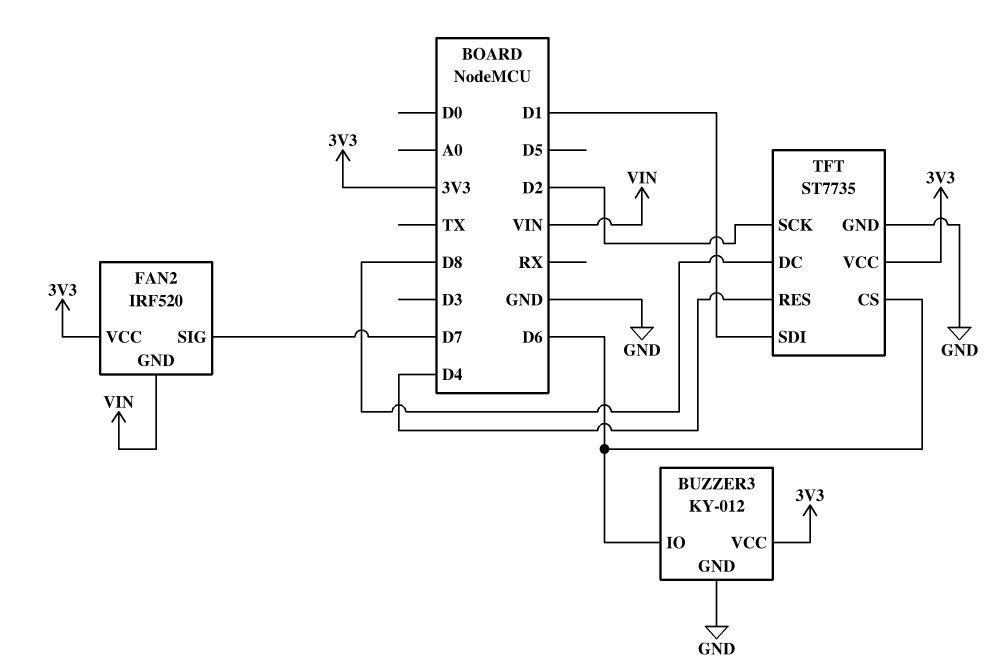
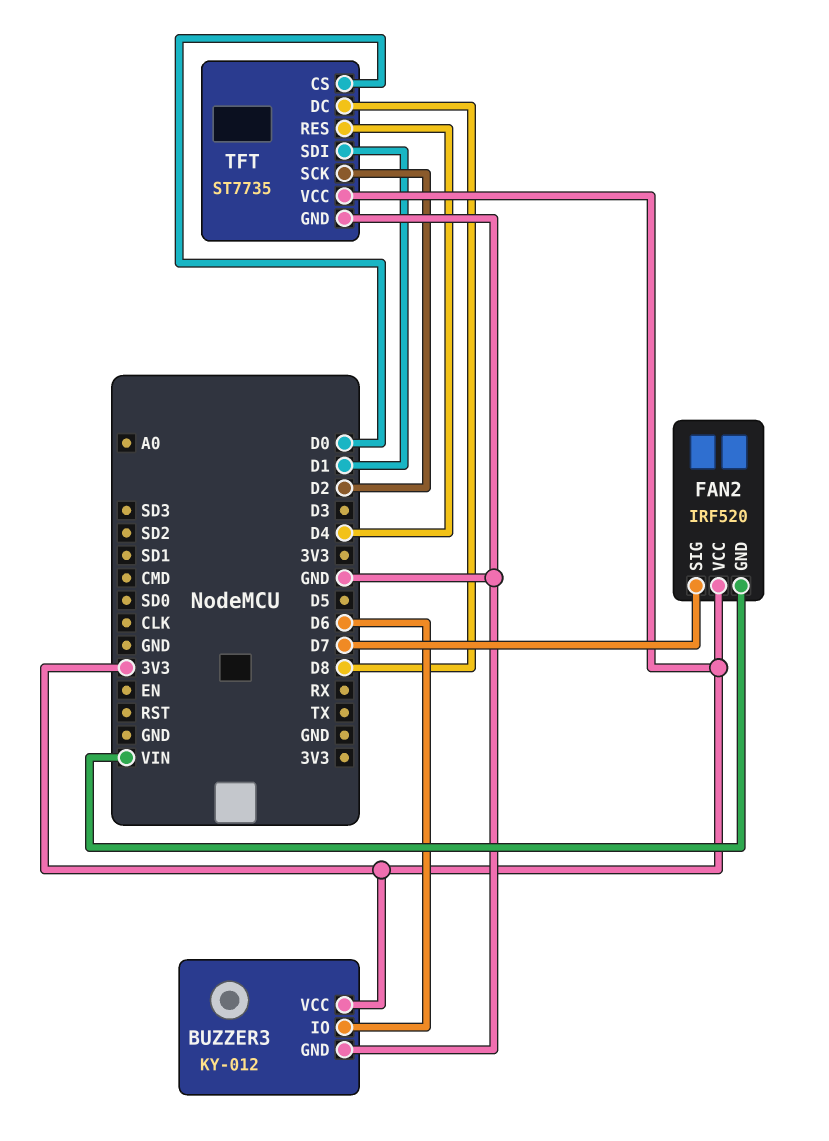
TFT pin CS: D6 -> D0

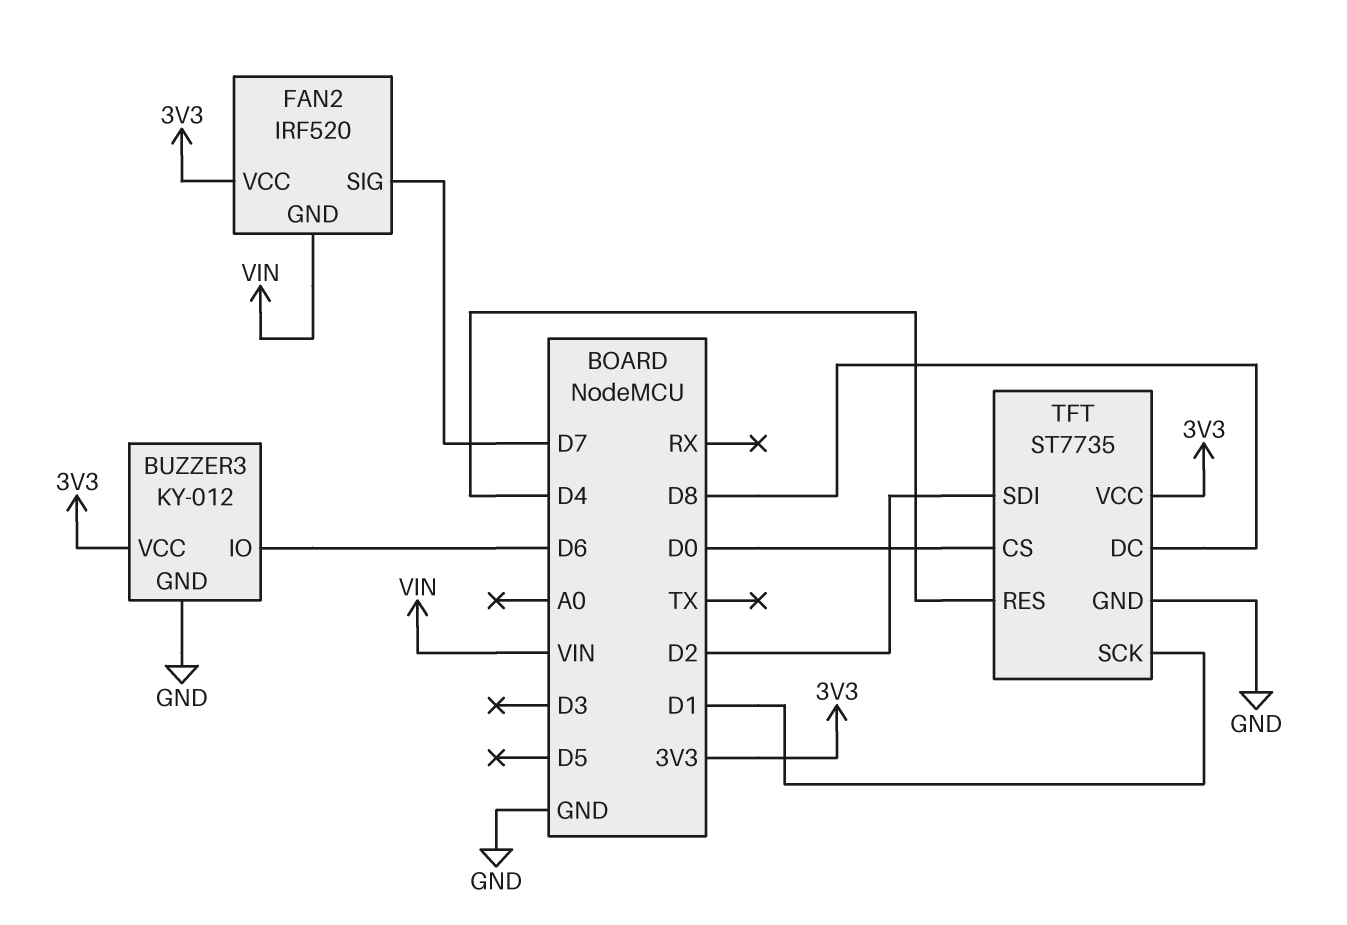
TFT pin SCK: D2 -> D1
TFT pin SDI: D1 -> D2

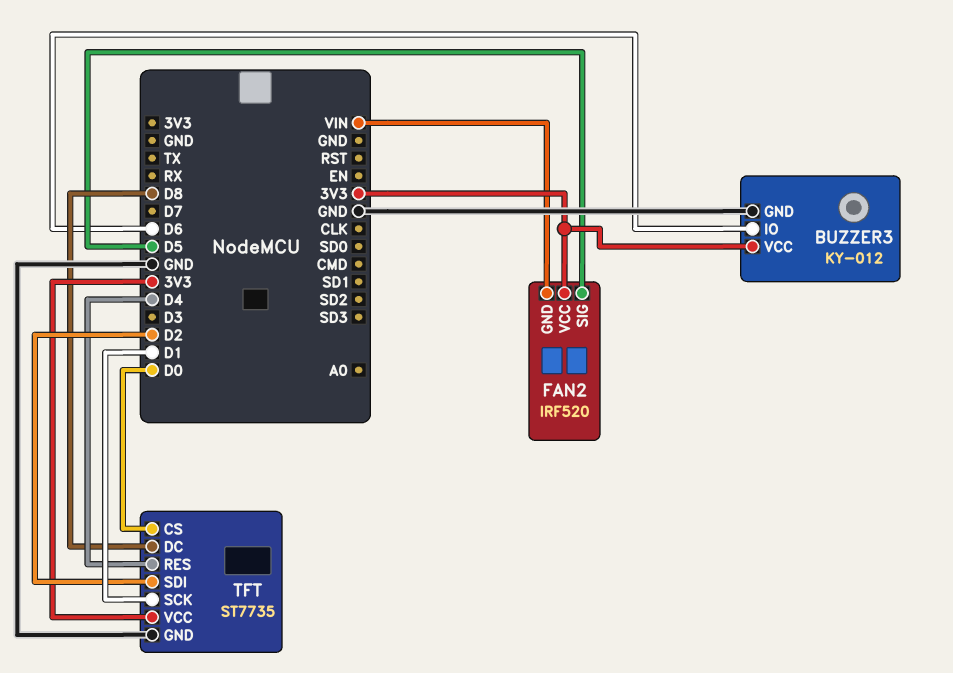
FAN2 pin SIG: D7 -> D5

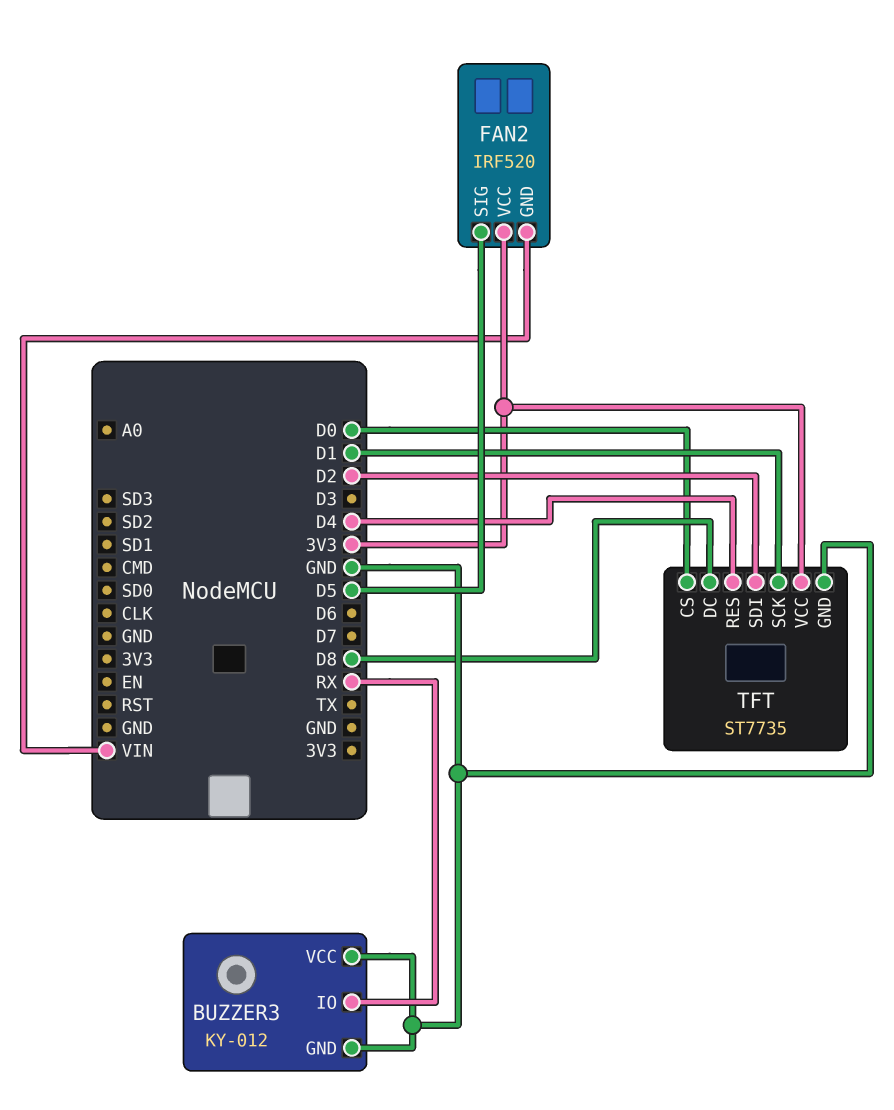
BUZZER3 pin IO: D6 -> RX
BUZZER3 pin VCC: 3V3 -> GND

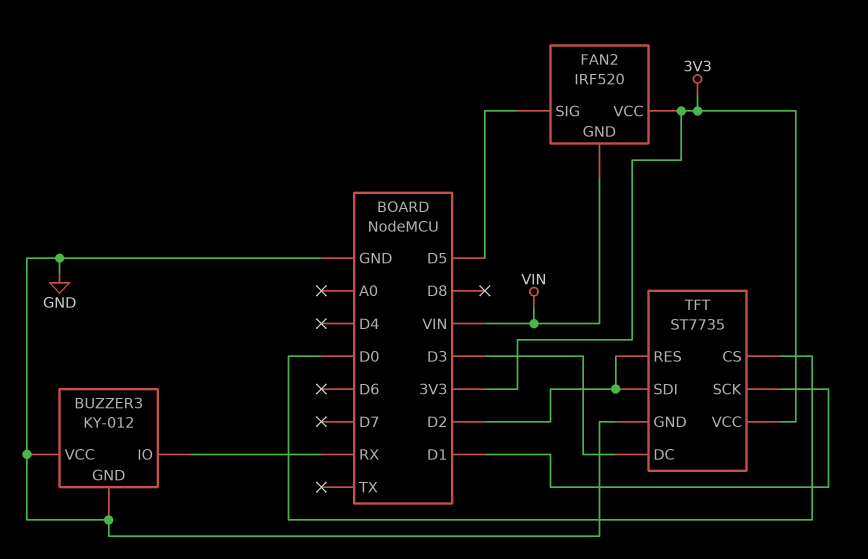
TFT pin DC: D8 -> D3
TFT pin RES: D4 -> D2

